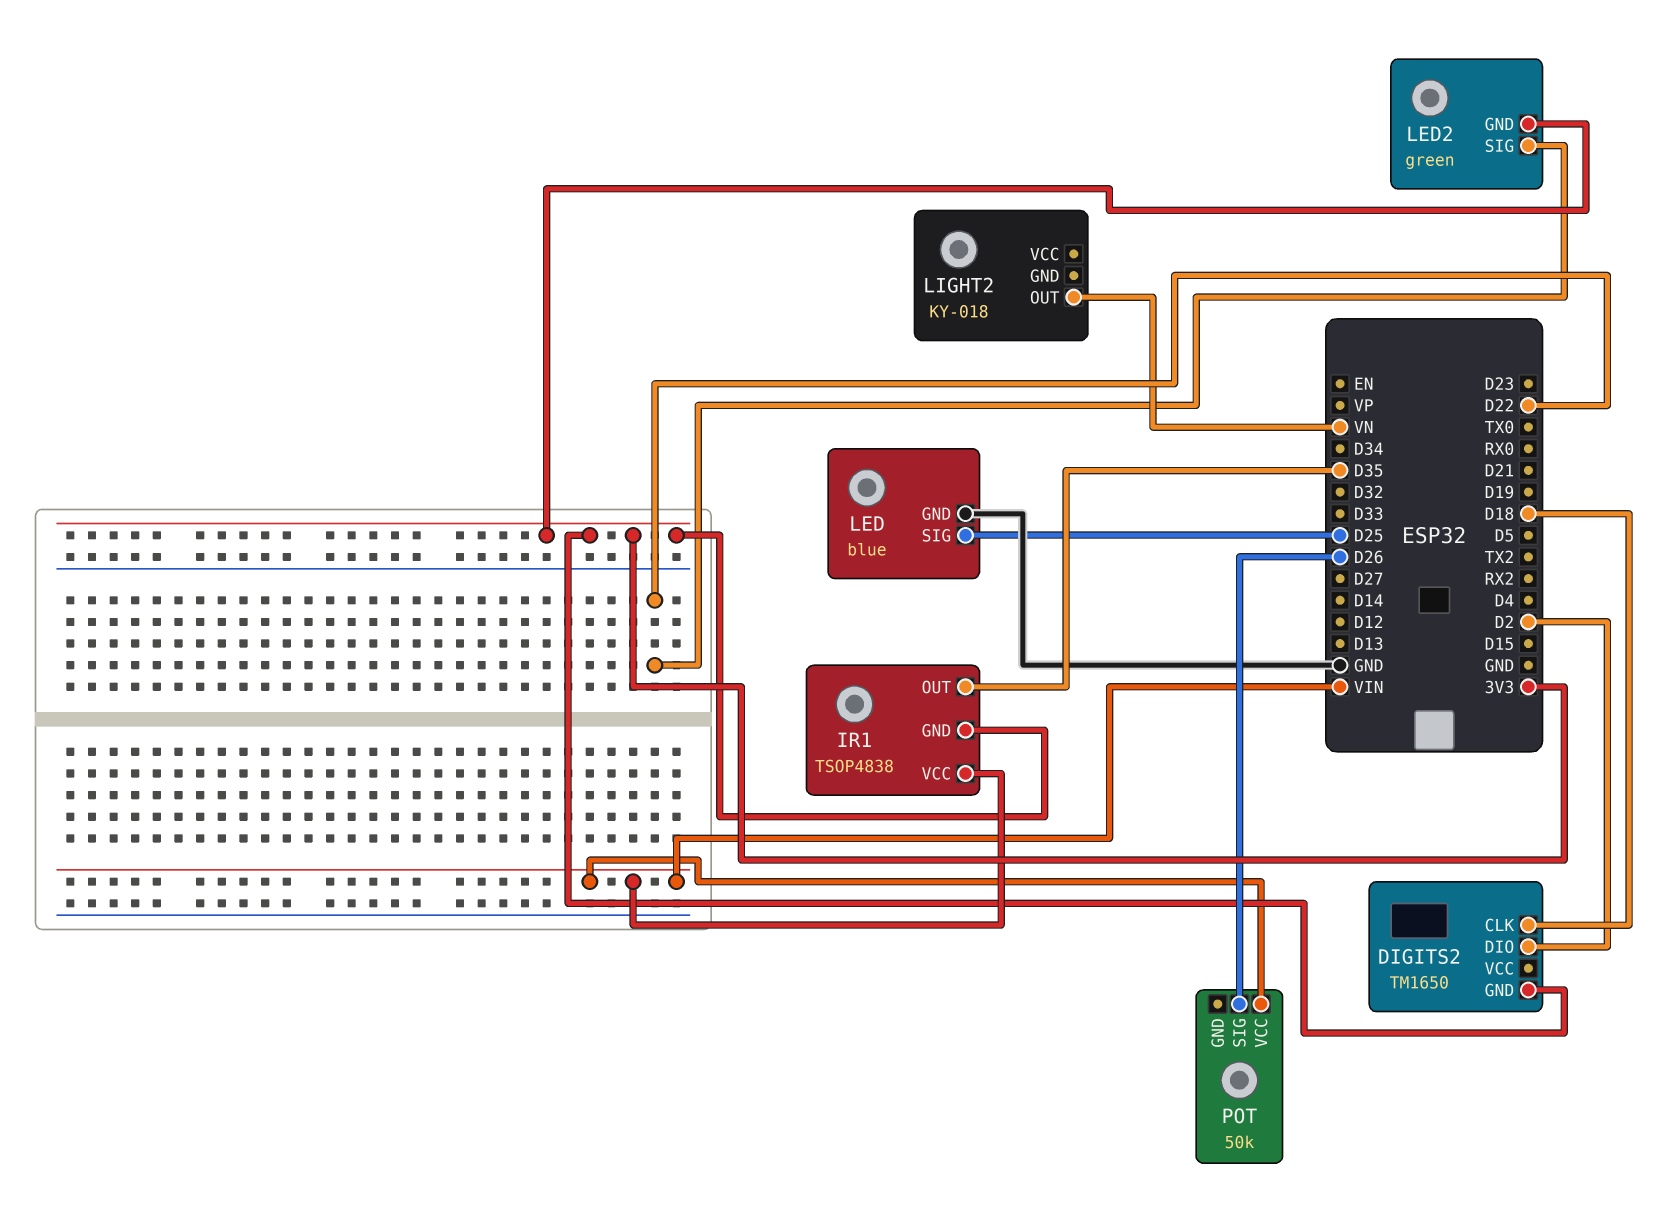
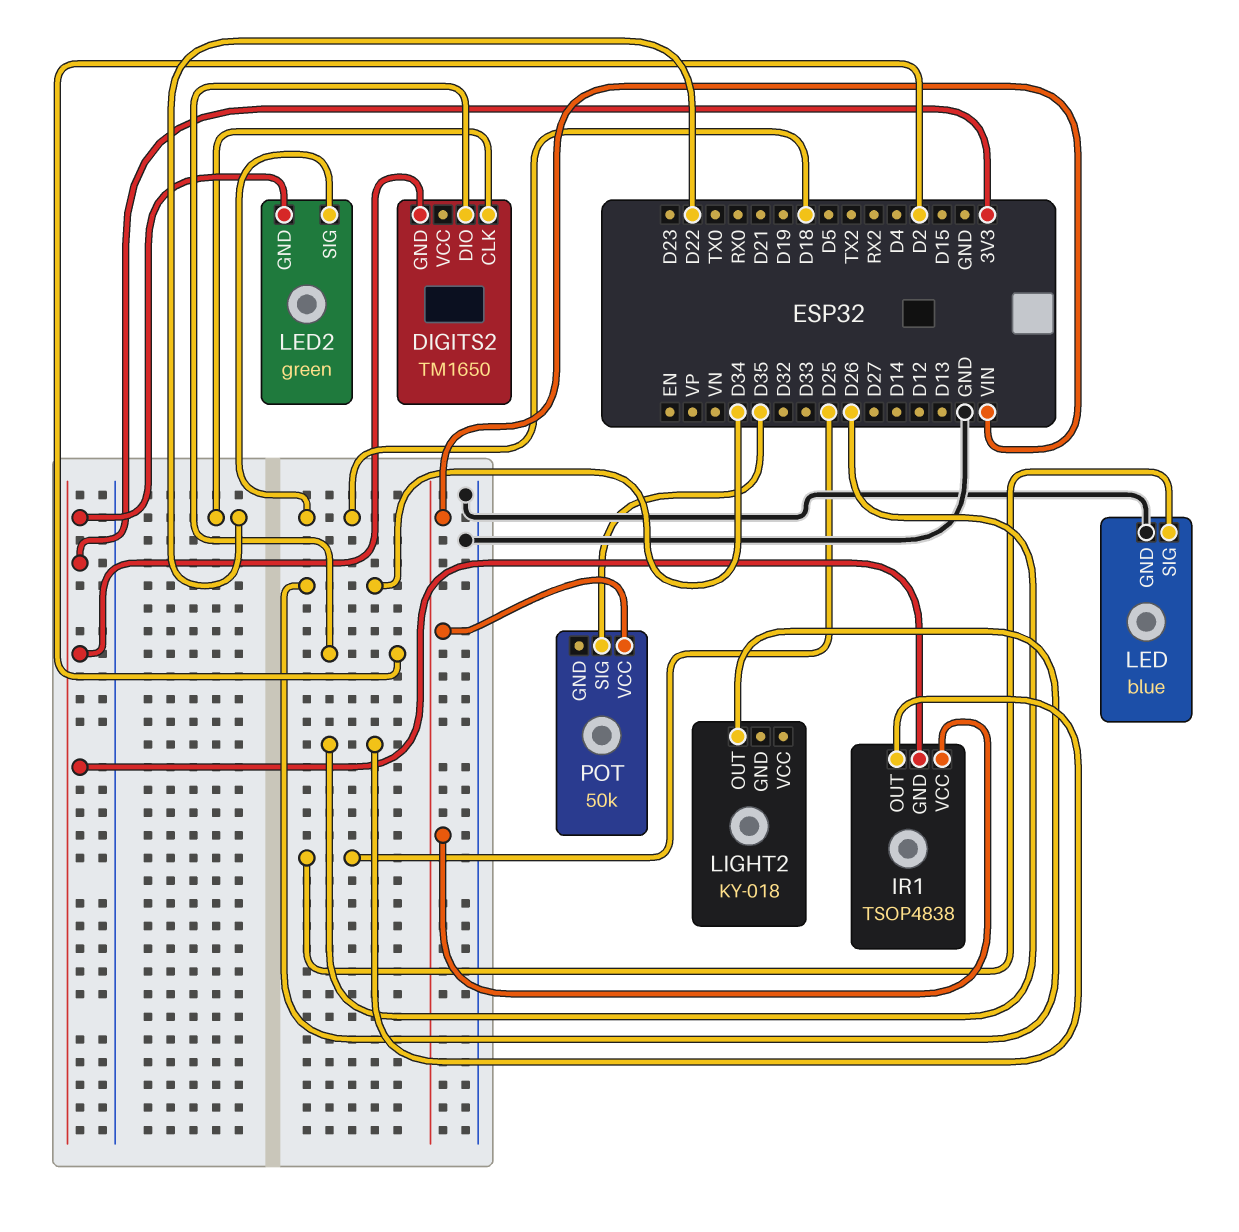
DIGITS2 pin CLK: D18 -> D22
IR1 pin OUT: D35 -> D26
LED2 pin SIG: D22 -> D18
LIGHT2 pin OUT: VN -> D34
POT pin SIG: D26 -> D35

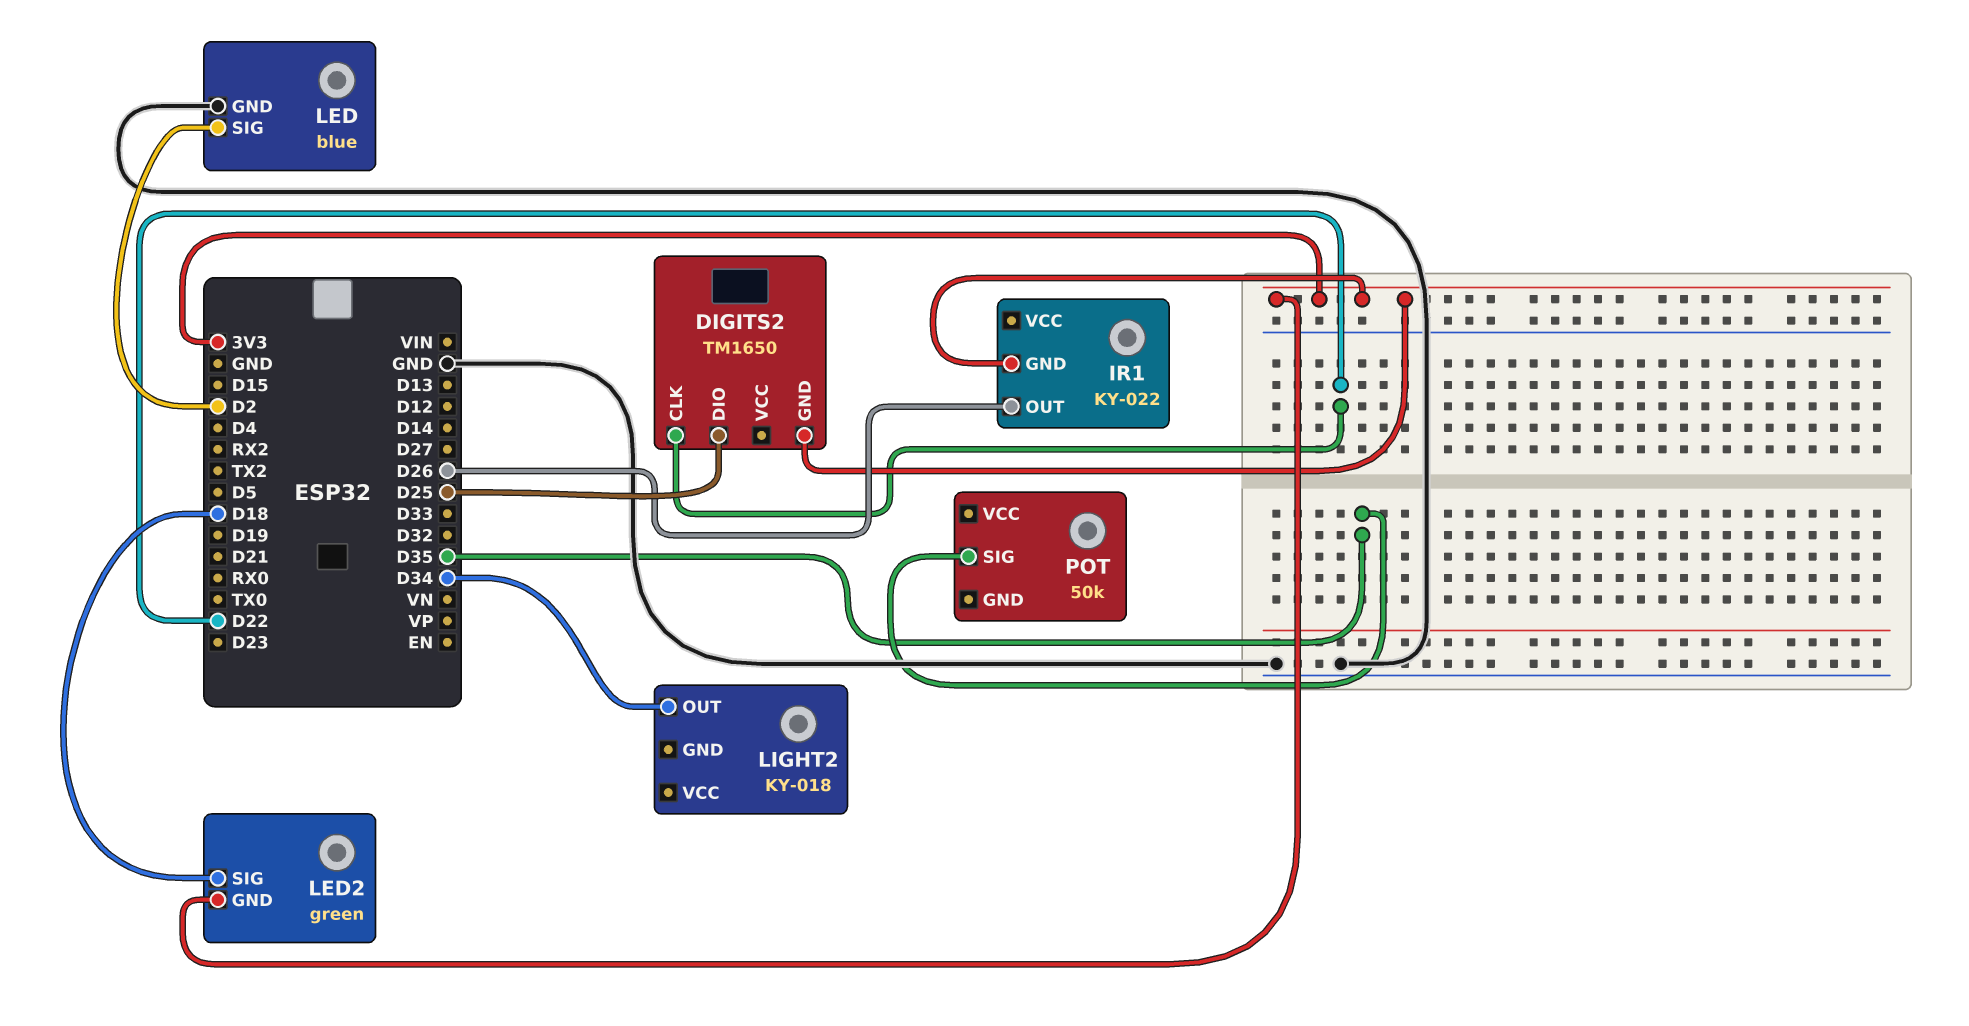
DIGITS2 pin DIO: D2 -> D25
IR1: TSOP4838 -> KY-022
IR1 pin VCC: VIN -> none
LED pin SIG: D25 -> D2
POT pin VCC: VIN -> none

